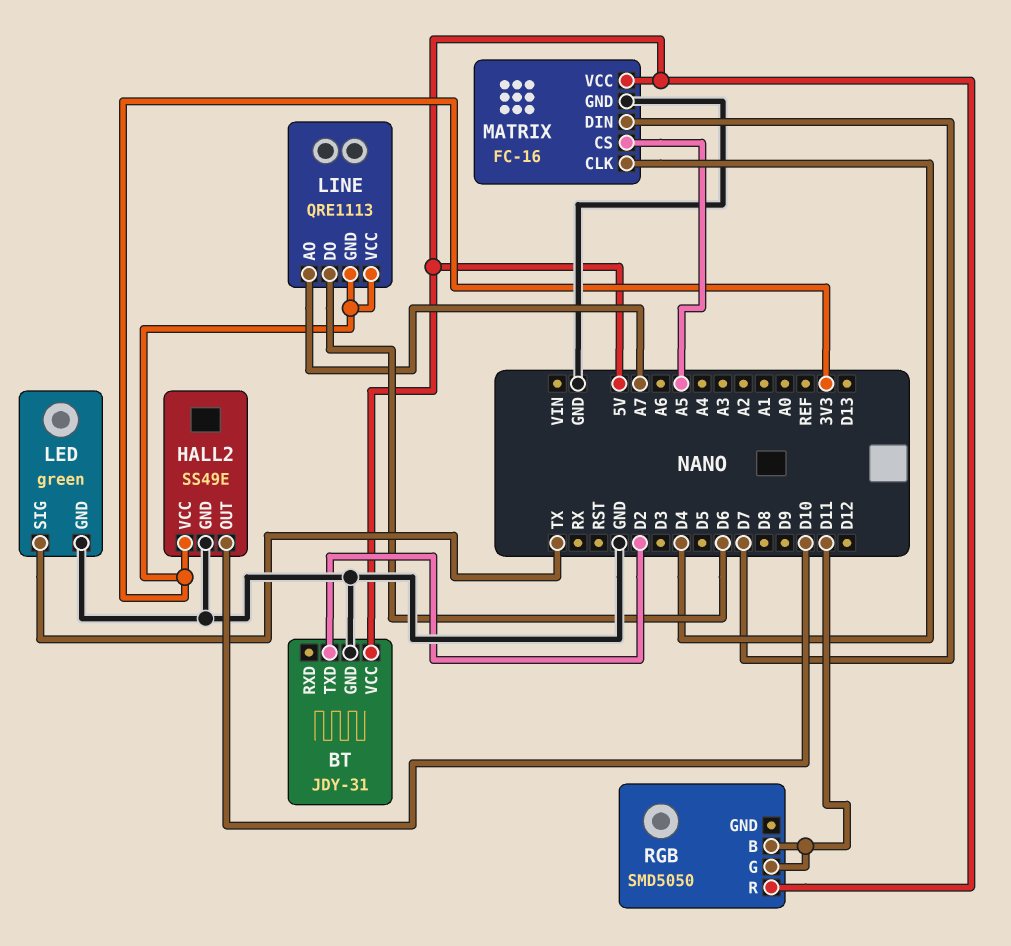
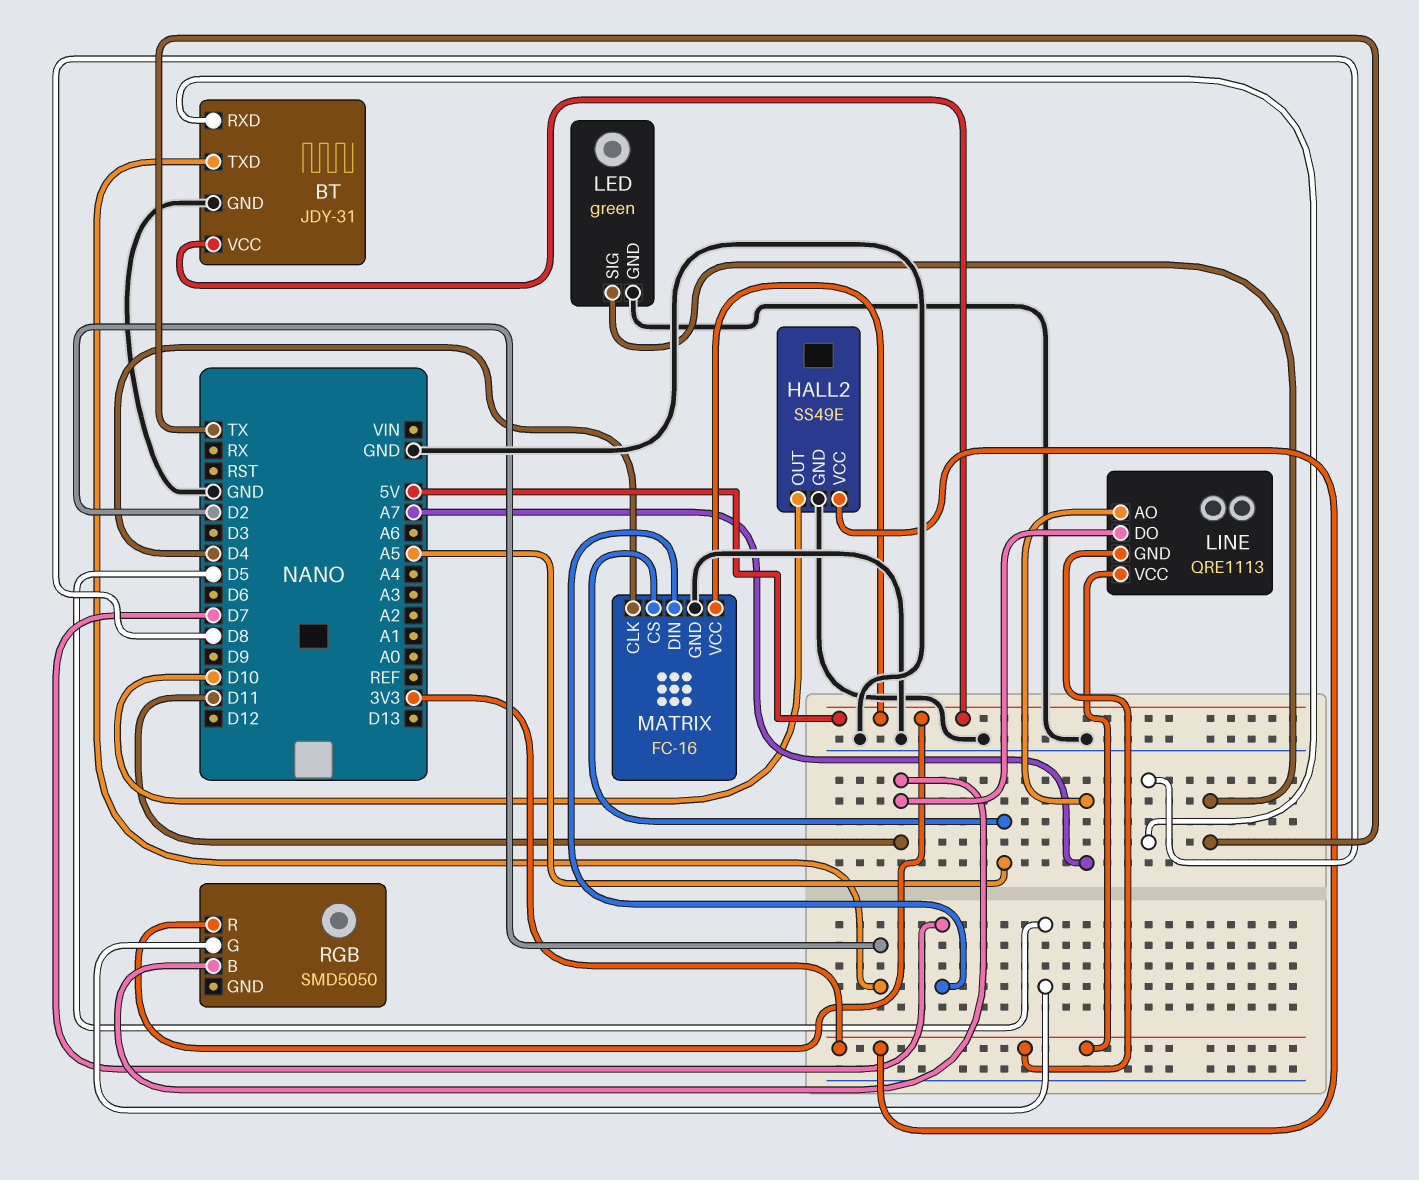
BT pin RXD: none -> D8
LINE pin DO: D6 -> D11
RGB pin G: D11 -> D5

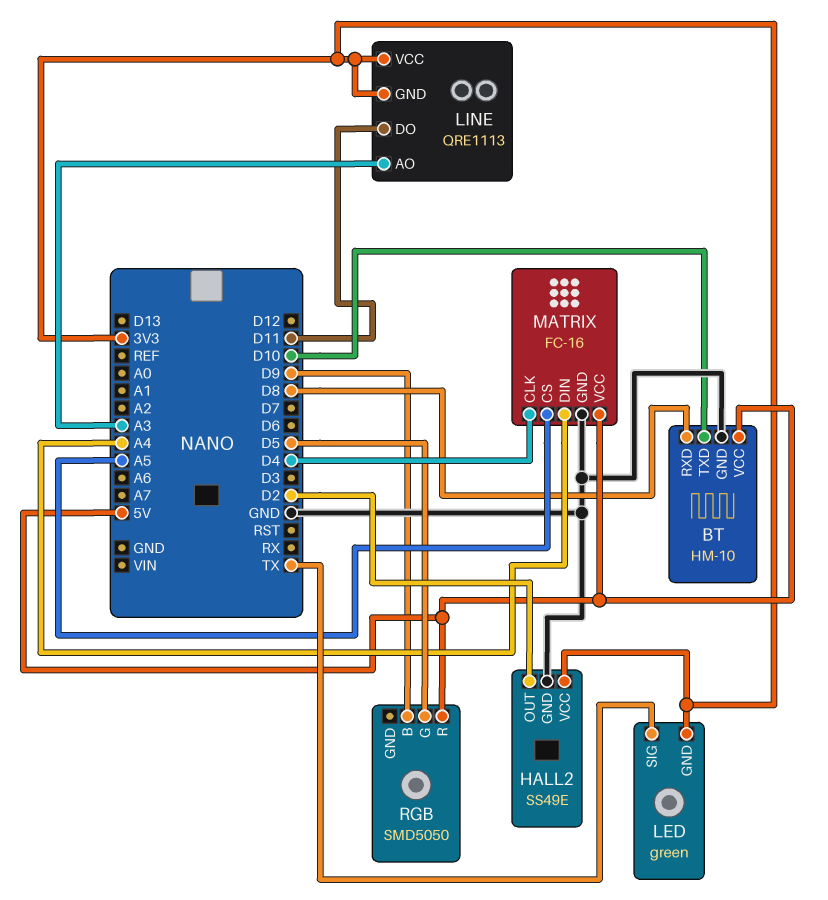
BT: JDY-31 -> HM-10
BT pin TXD: D2 -> D10
HALL2 pin OUT: D10 -> D2
LED pin GND: GND -> 3V3
LINE pin AO: A7 -> A3
MATRIX pin DIN: D7 -> A4
RGB pin B: D11 -> D9

